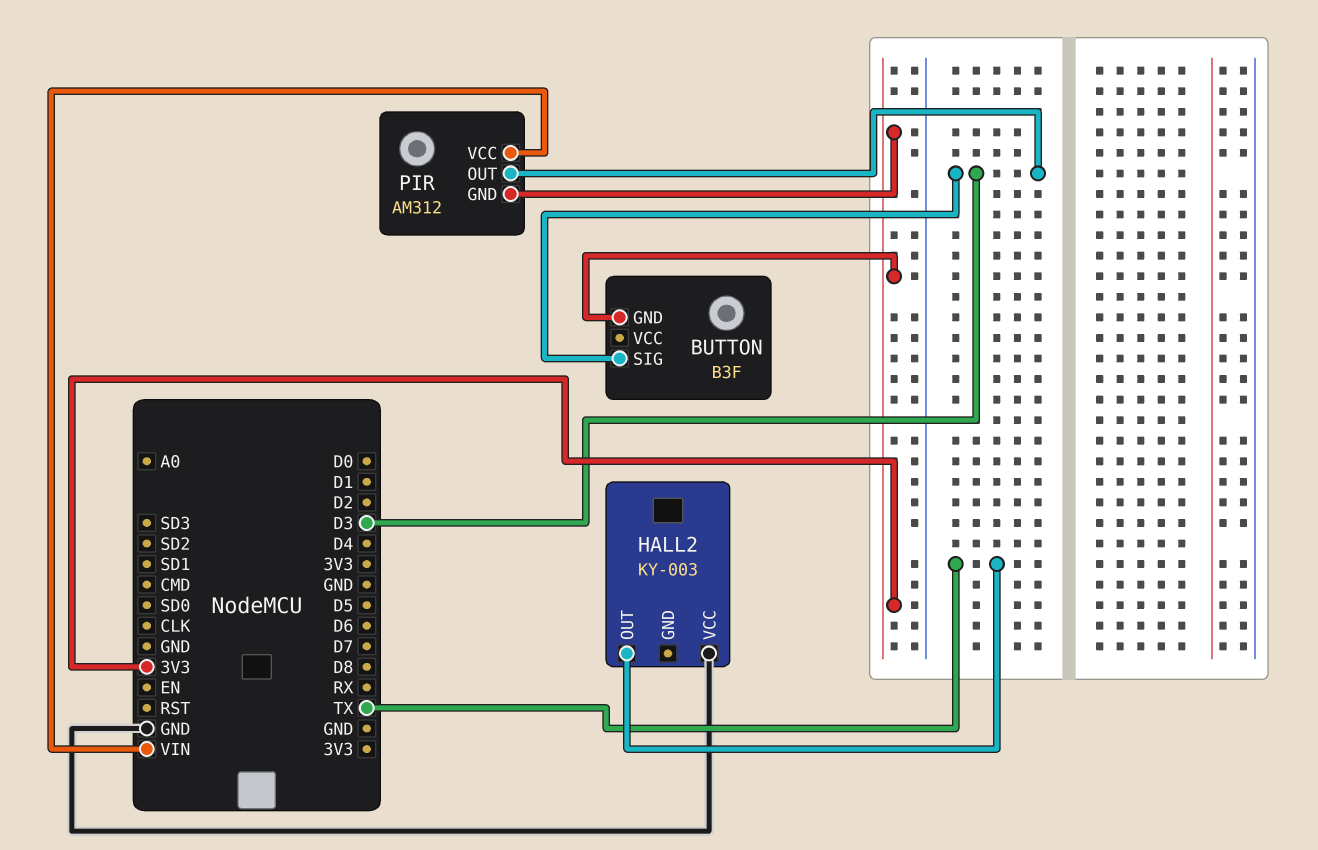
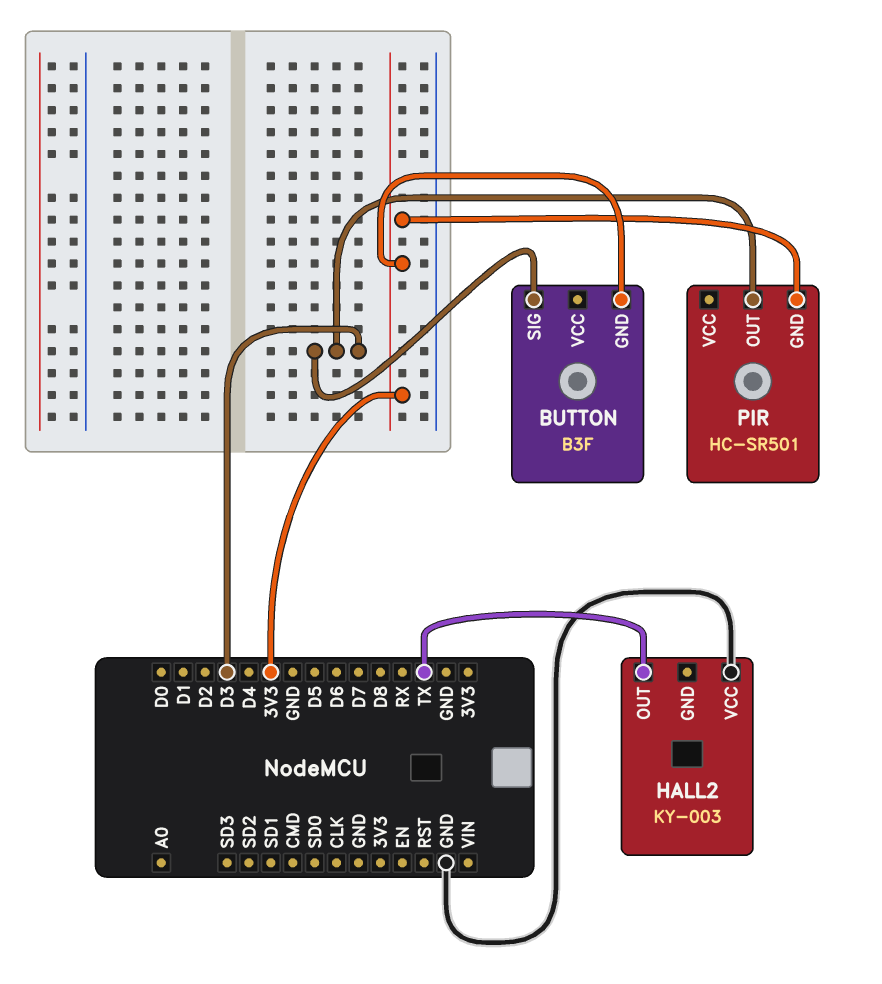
PIR: AM312 -> HC-SR501
PIR pin VCC: VIN -> none

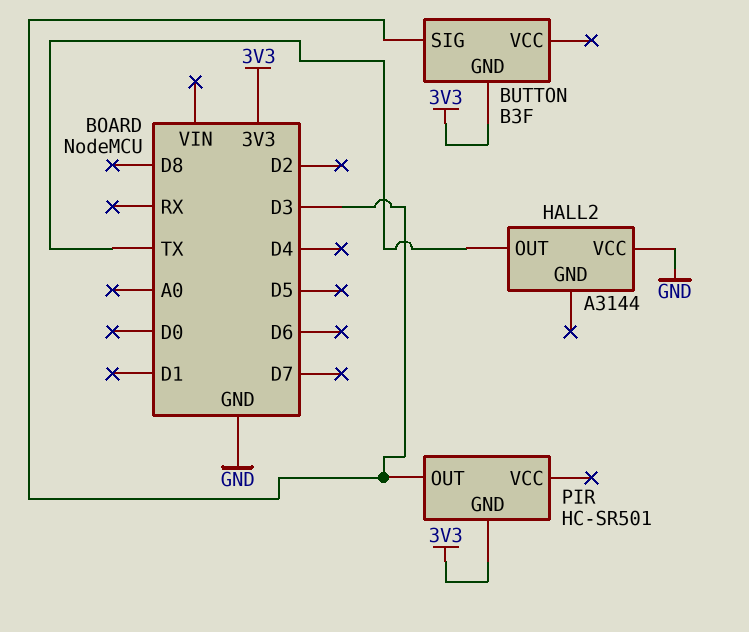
HALL2: KY-003 -> A3144

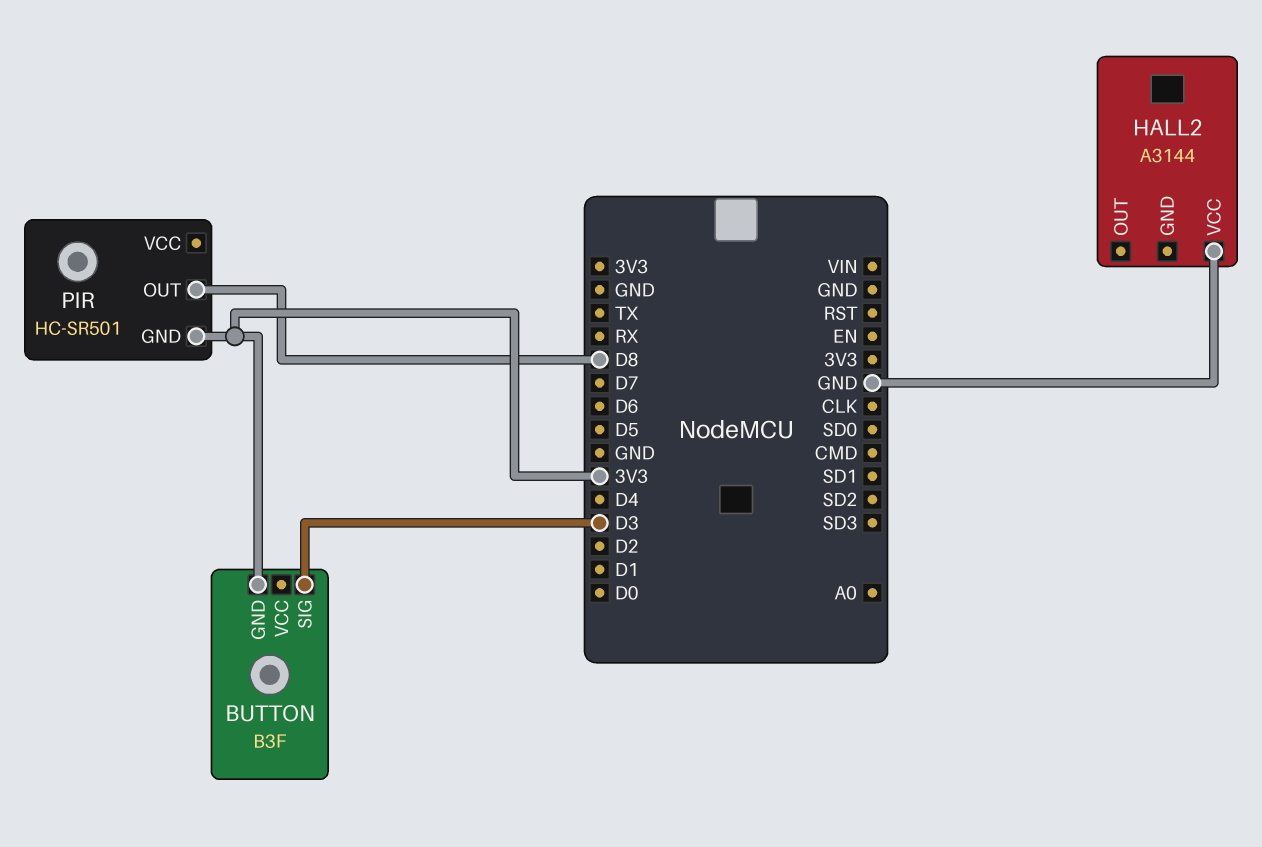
HALL2 pin OUT: TX -> none
PIR pin OUT: D3 -> D8

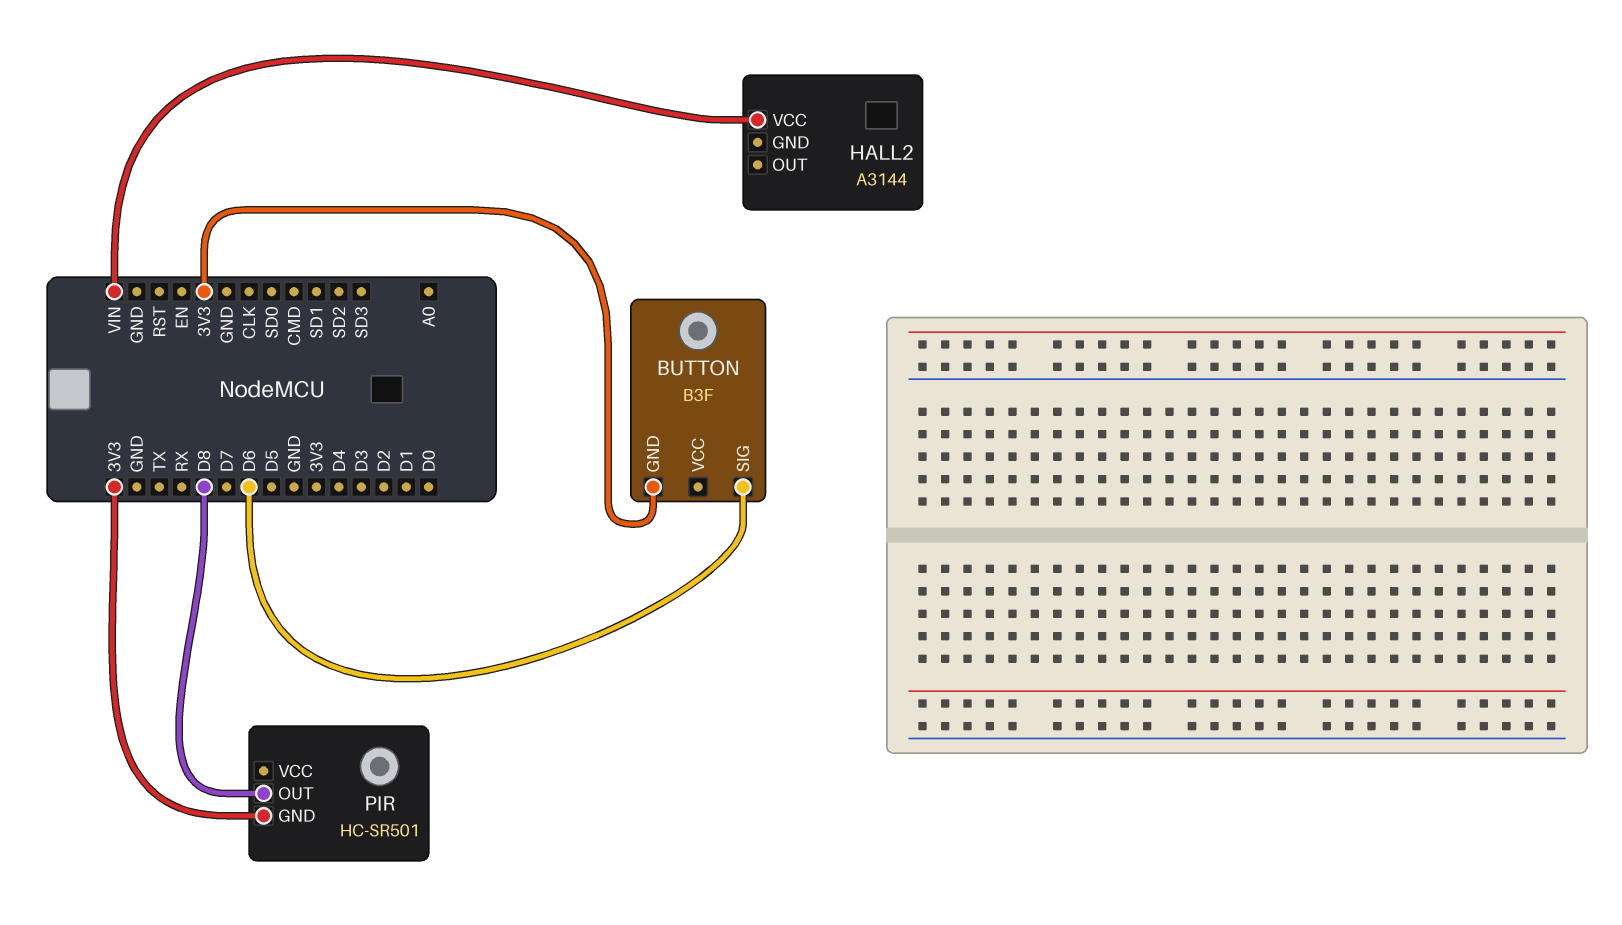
BUTTON pin SIG: D3 -> D6
HALL2 pin VCC: GND -> VIN

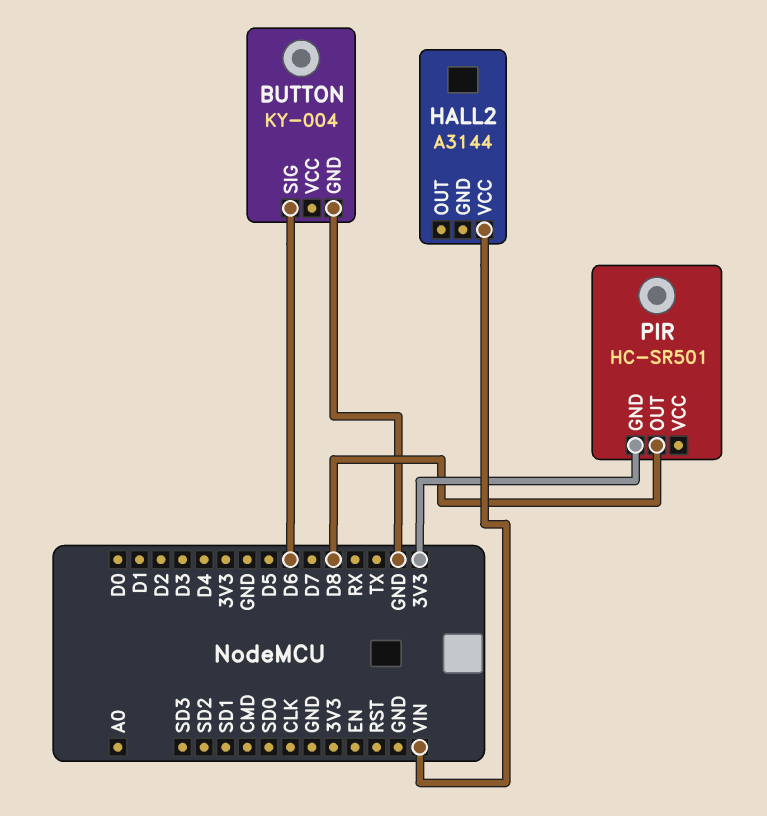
BUTTON: B3F -> KY-004
BUTTON pin GND: 3V3 -> GND

